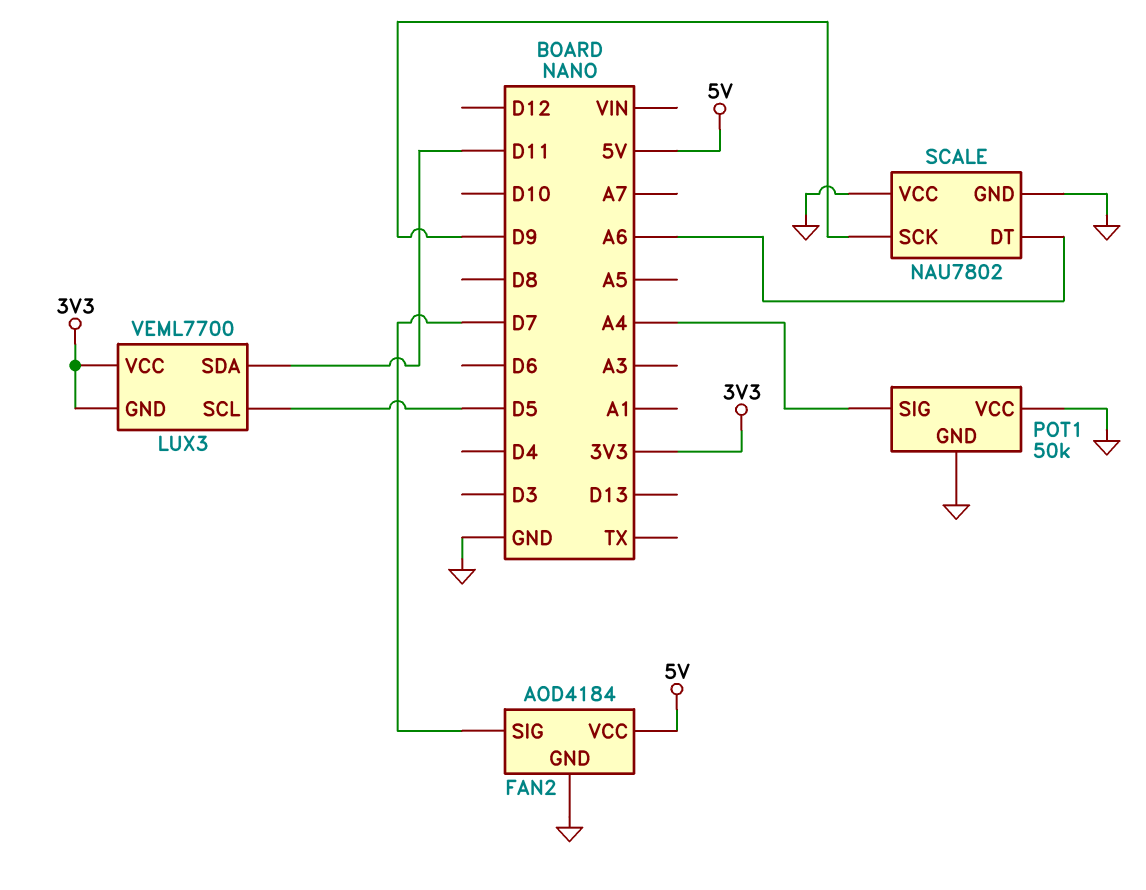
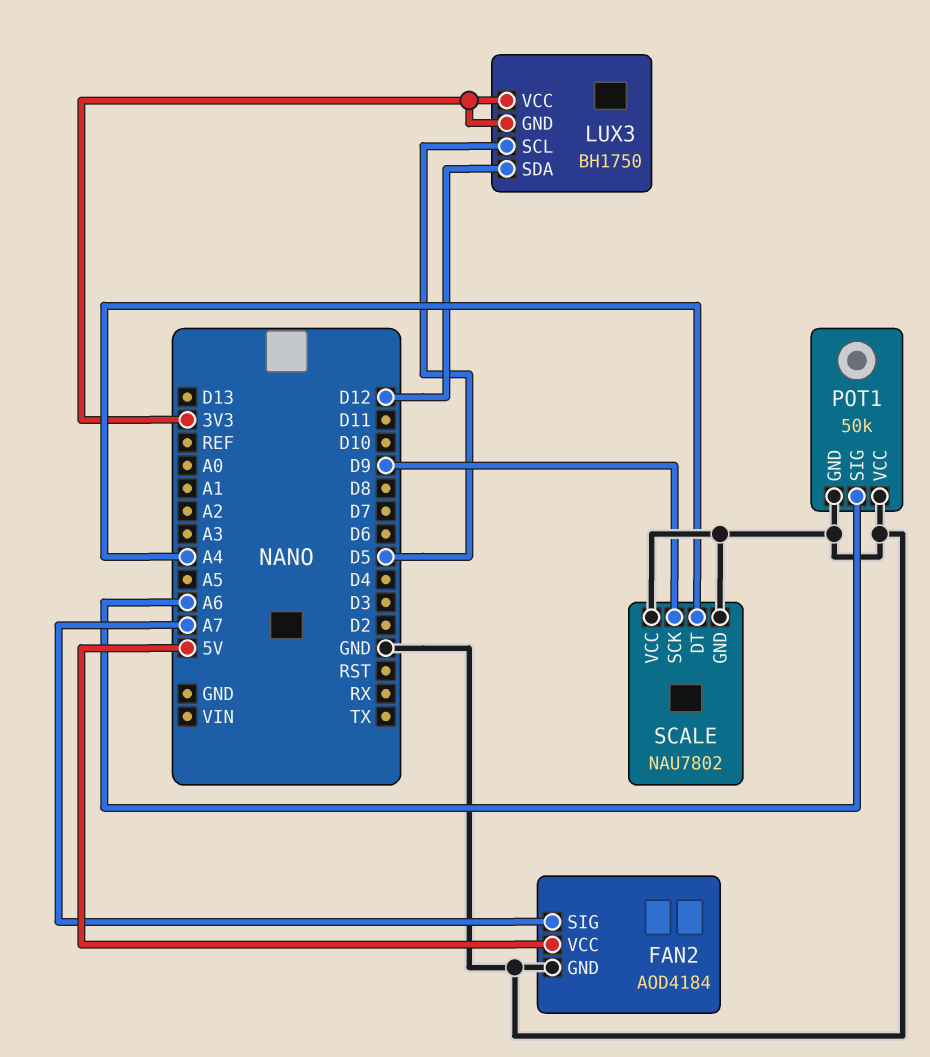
FAN2 pin SIG: D7 -> A7
LUX3: VEML7700 -> BH1750
LUX3 pin SDA: D11 -> D12
POT1 pin SIG: A4 -> A6
SCALE pin DT: A6 -> A4

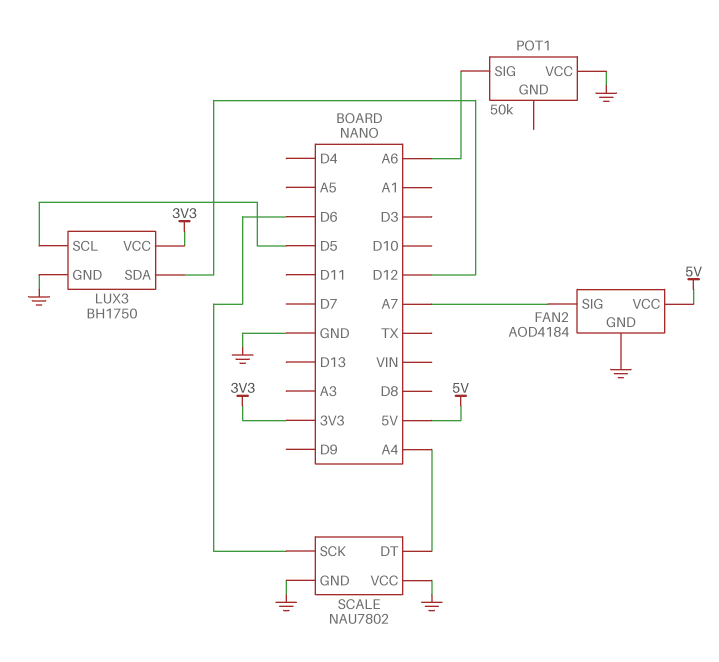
LUX3 pin GND: 3V3 -> GND
POT1 pin GND: GND -> none
SCALE pin SCK: D9 -> D6

